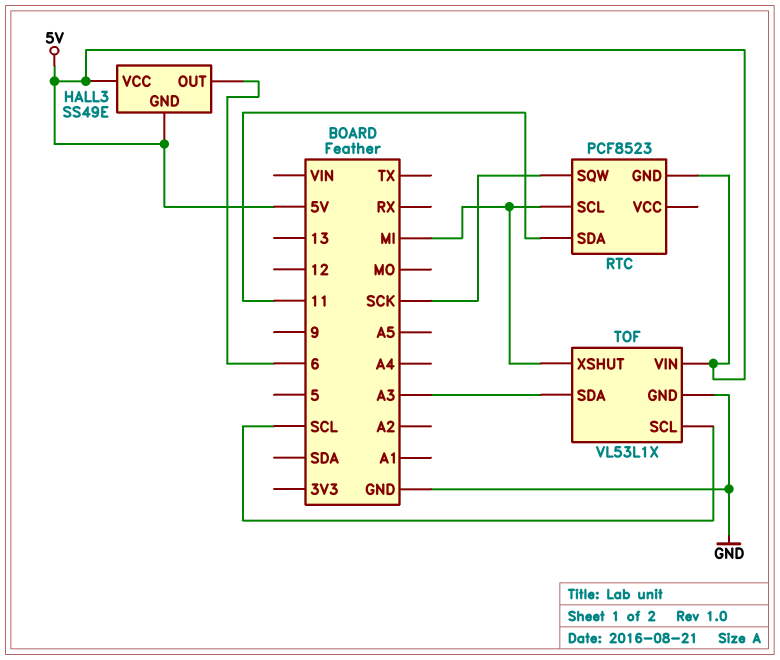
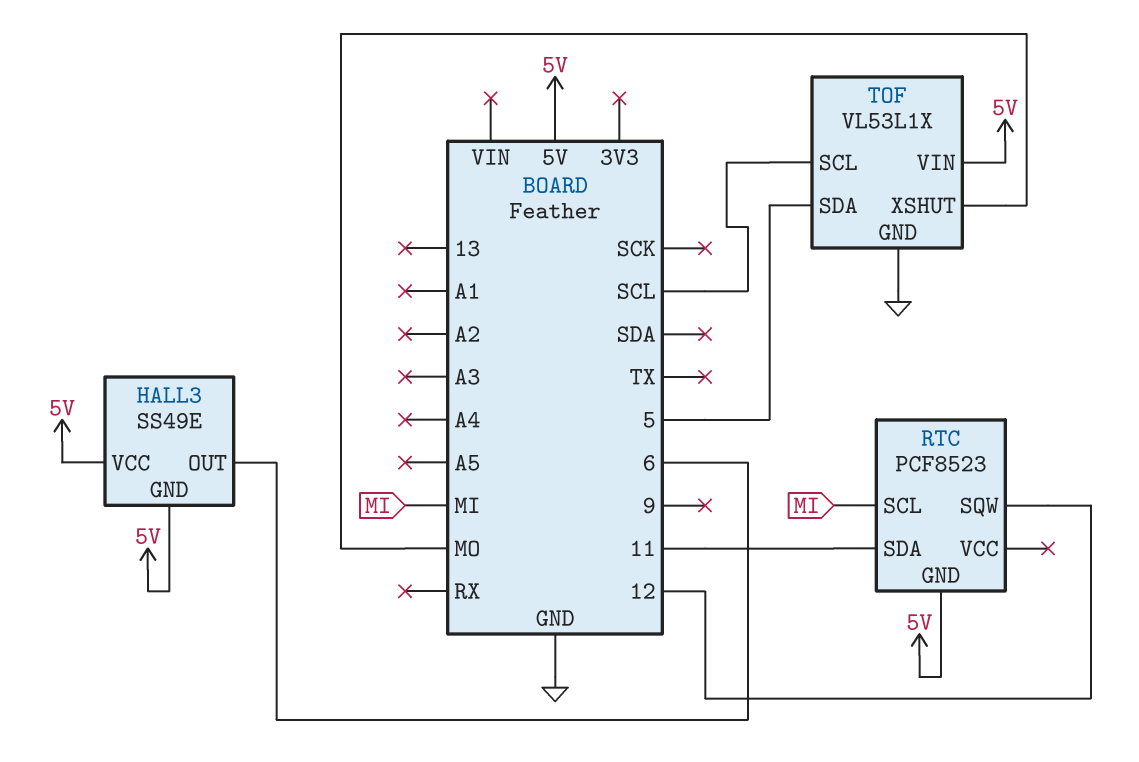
RTC pin SQW: SCK -> 12
TOF pin SDA: A3 -> 5
TOF pin XSHUT: MI -> MO

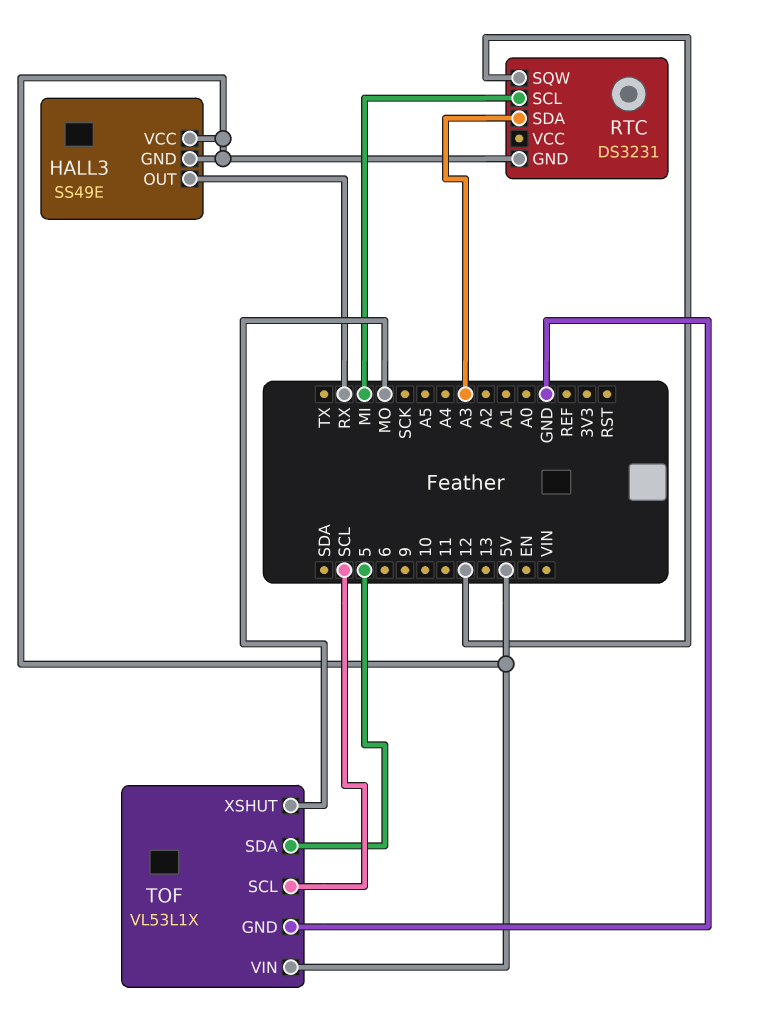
HALL3 pin OUT: 6 -> RX
RTC: PCF8523 -> DS3231
RTC pin SDA: 11 -> A3

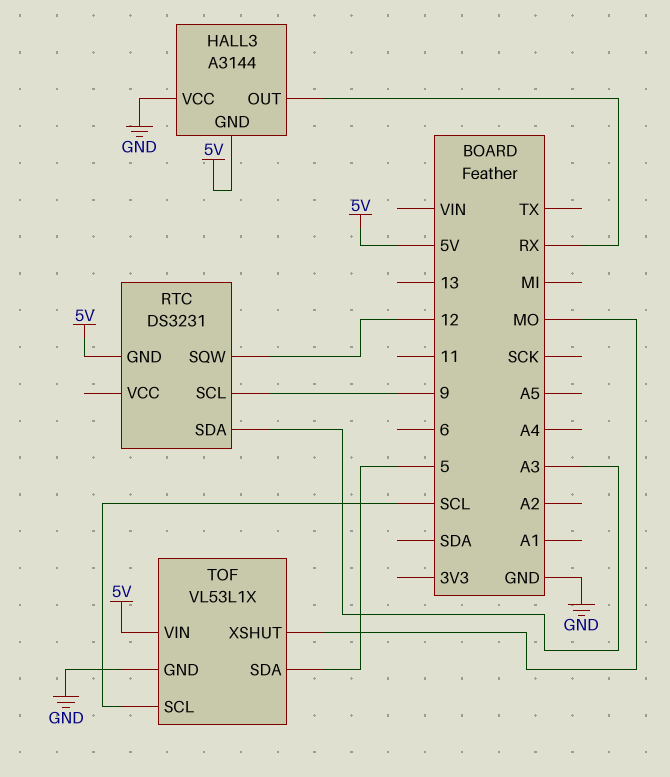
HALL3: SS49E -> A3144
HALL3 pin VCC: 5V -> GND
RTC pin SCL: MI -> 9

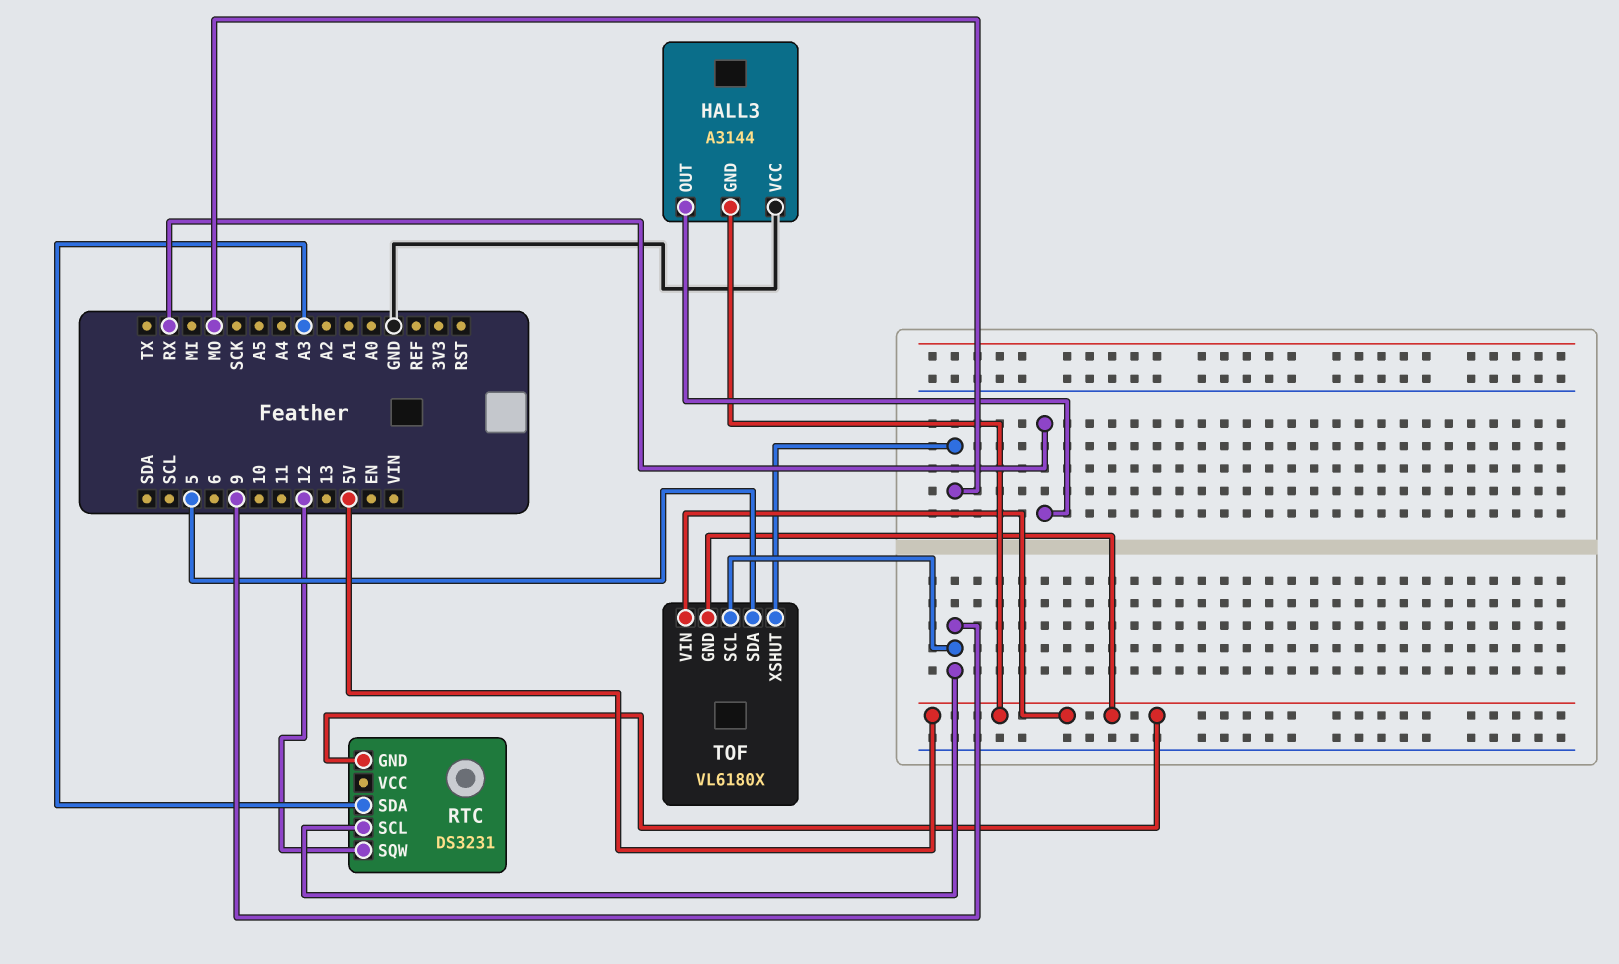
TOF: VL53L1X -> VL6180X
TOF pin GND: GND -> 5V
TOF pin SCL: SCL -> 9

